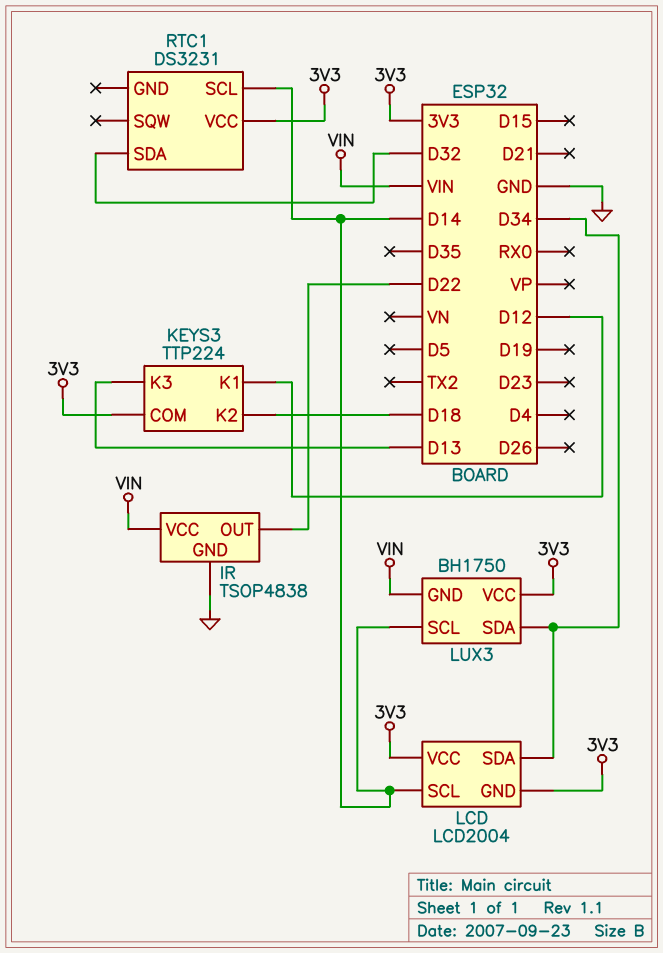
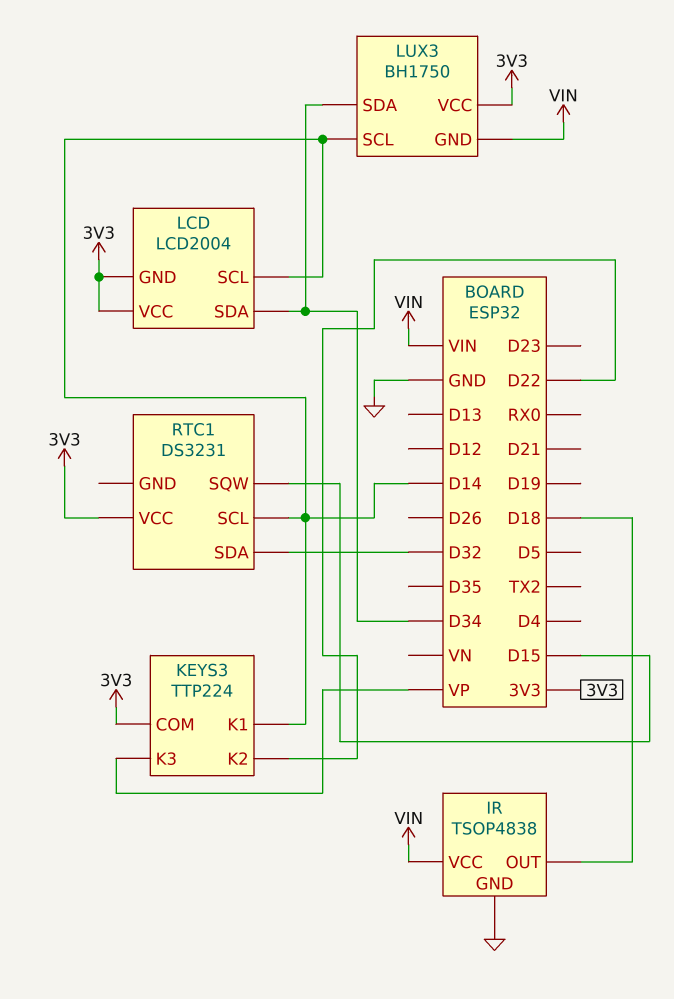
IR pin OUT: D22 -> D18
KEYS3 pin K1: D12 -> D14
KEYS3 pin K2: D18 -> D22
KEYS3 pin K3: D13 -> VP
RTC1 pin SQW: none -> D15

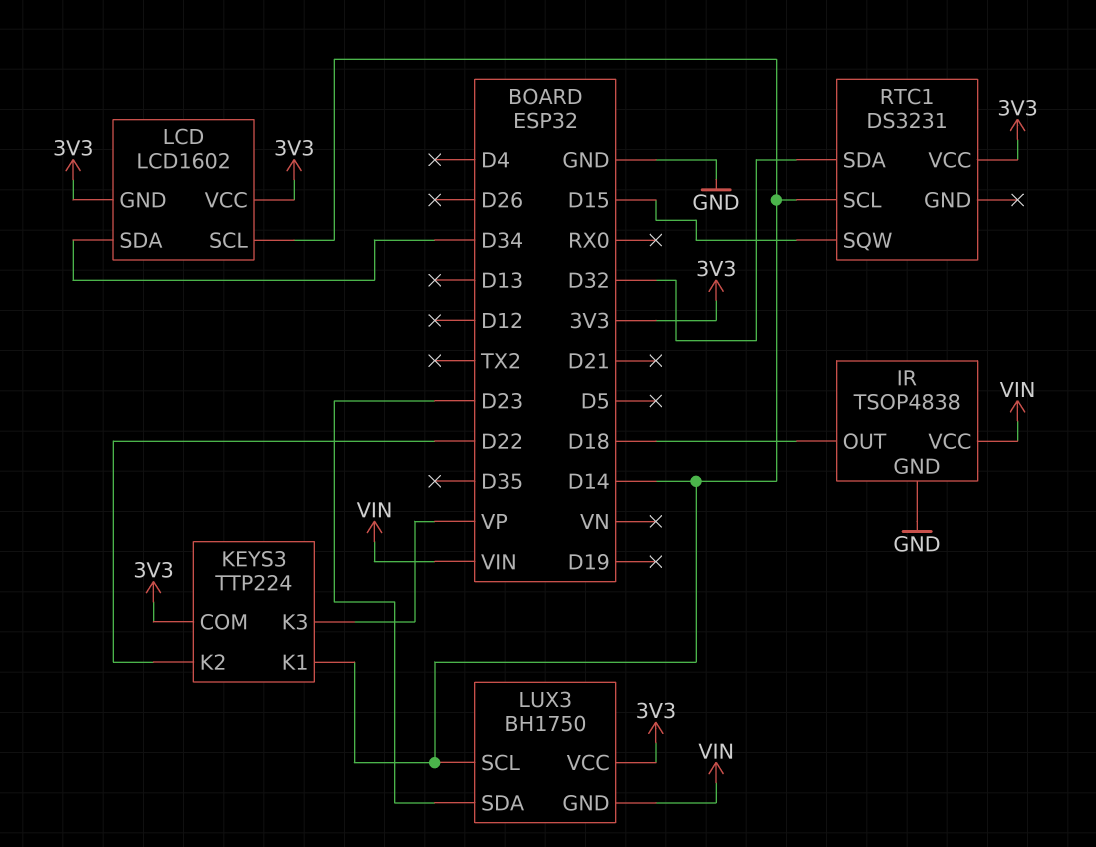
LCD: LCD2004 -> LCD1602
LUX3 pin SDA: D34 -> D23

